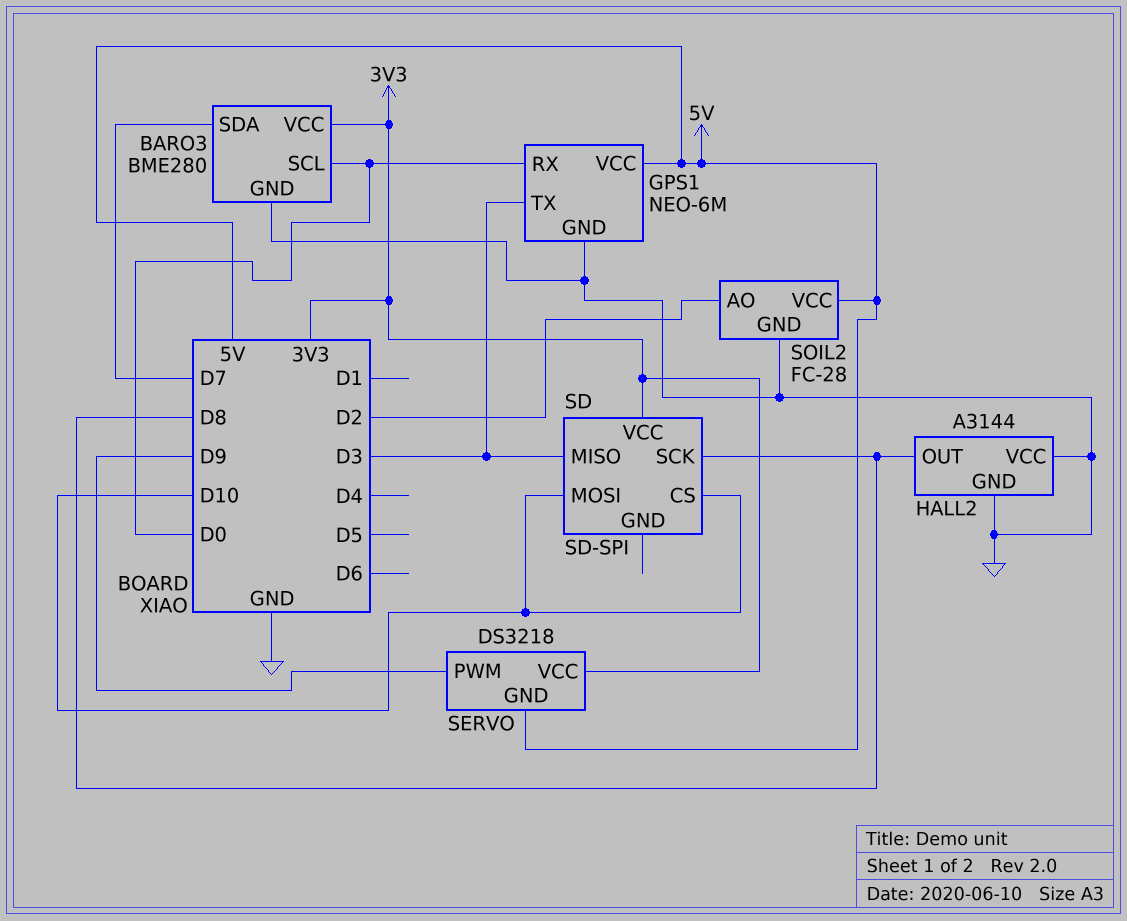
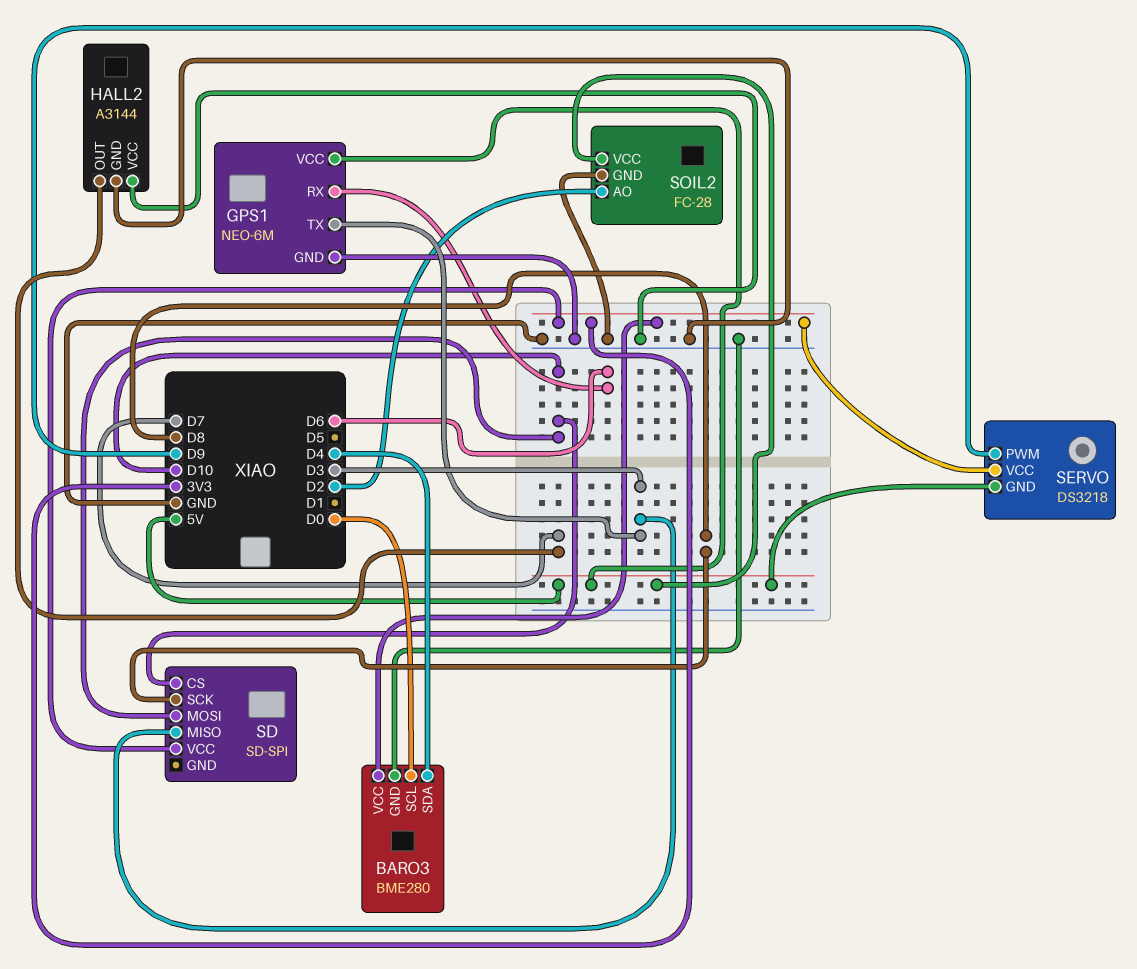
BARO3 pin SDA: D7 -> D4
GPS1 pin RX: D0 -> D6
HALL2 pin OUT: D8 -> D7

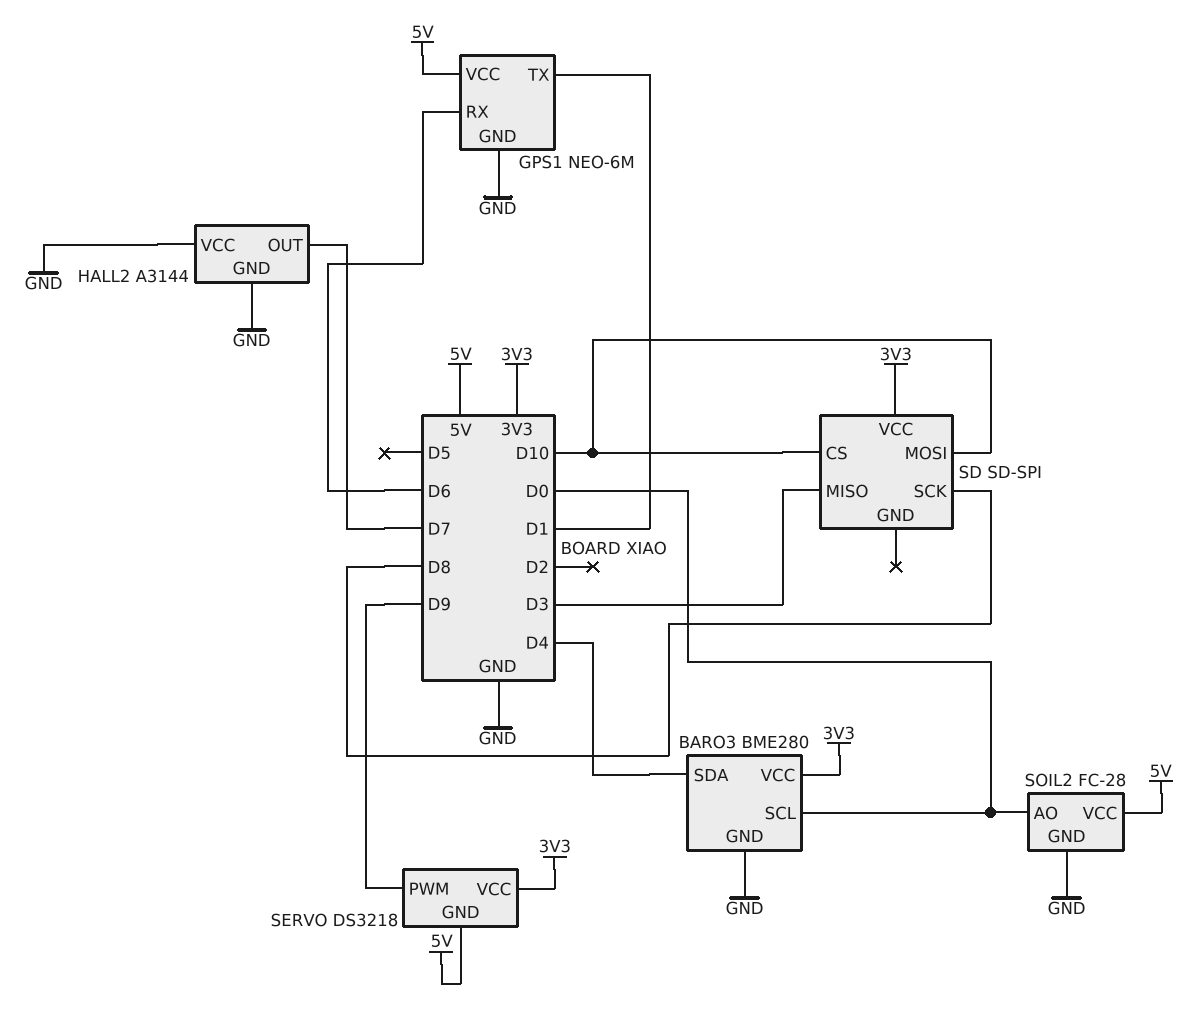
GPS1 pin TX: D3 -> D1
SOIL2 pin AO: D2 -> D0

